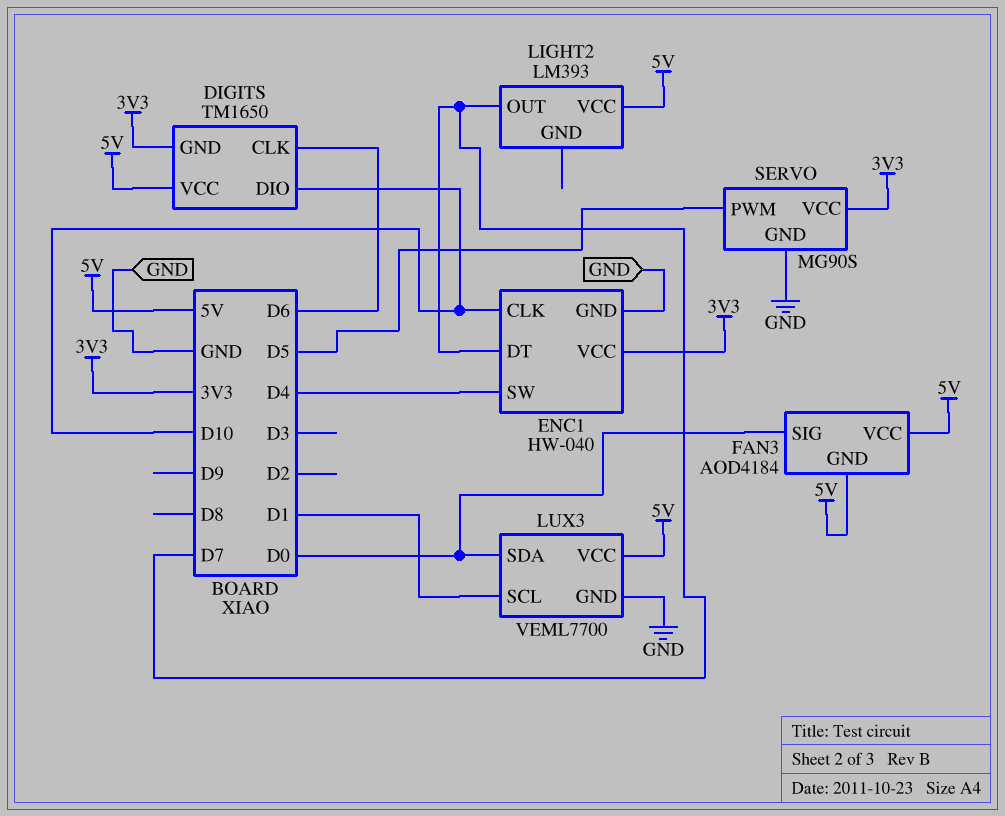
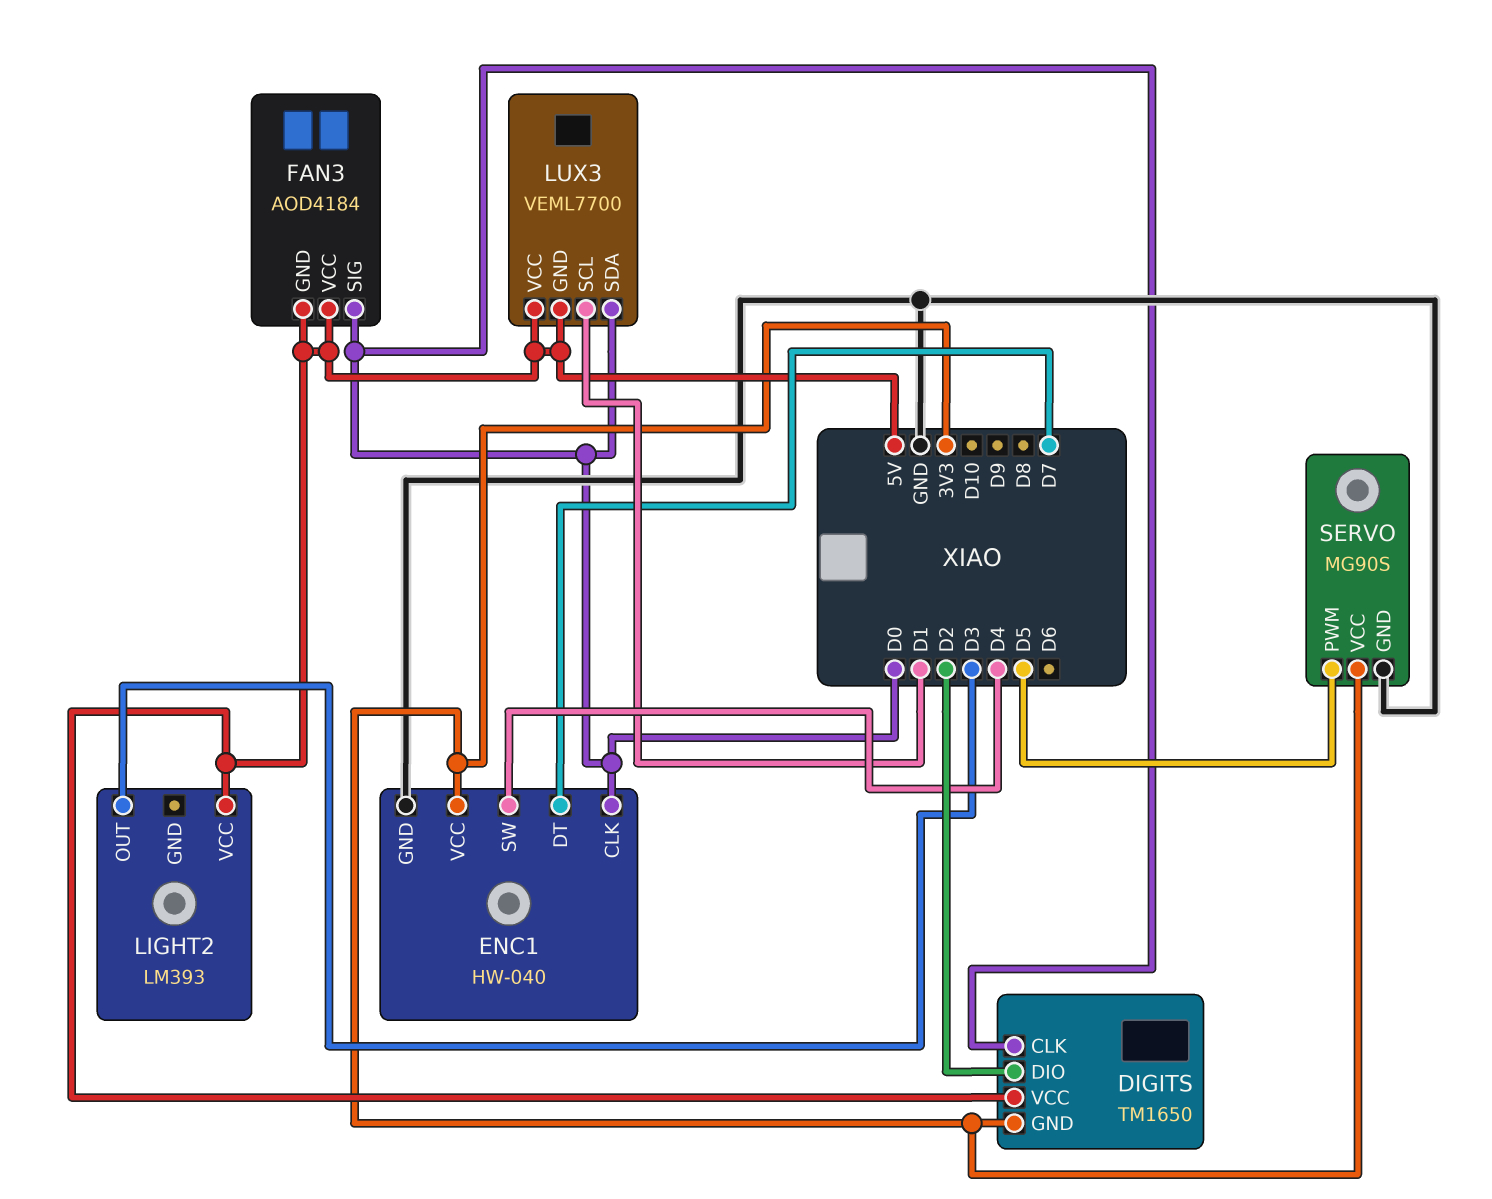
DIGITS pin CLK: D6 -> D0
DIGITS pin DIO: D10 -> D2
ENC1 pin CLK: D10 -> D0
LIGHT2 pin OUT: D7 -> D3
LUX3 pin GND: GND -> 5V

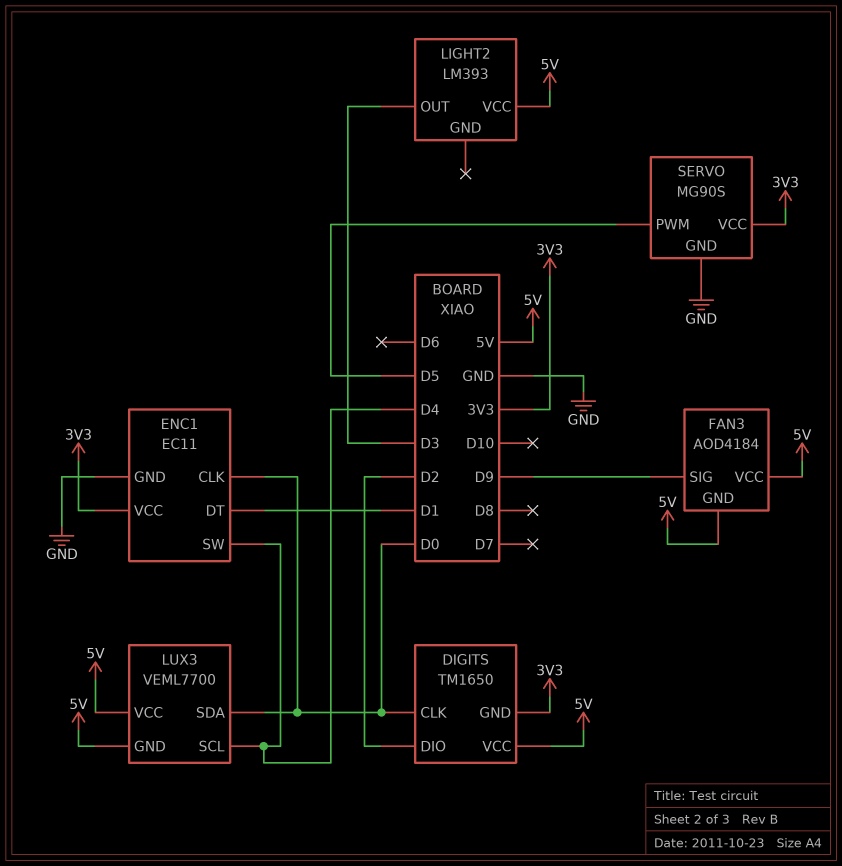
ENC1: HW-040 -> EC11
ENC1 pin DT: D7 -> D1
FAN3 pin SIG: D0 -> D9
LUX3 pin SCL: D1 -> D4

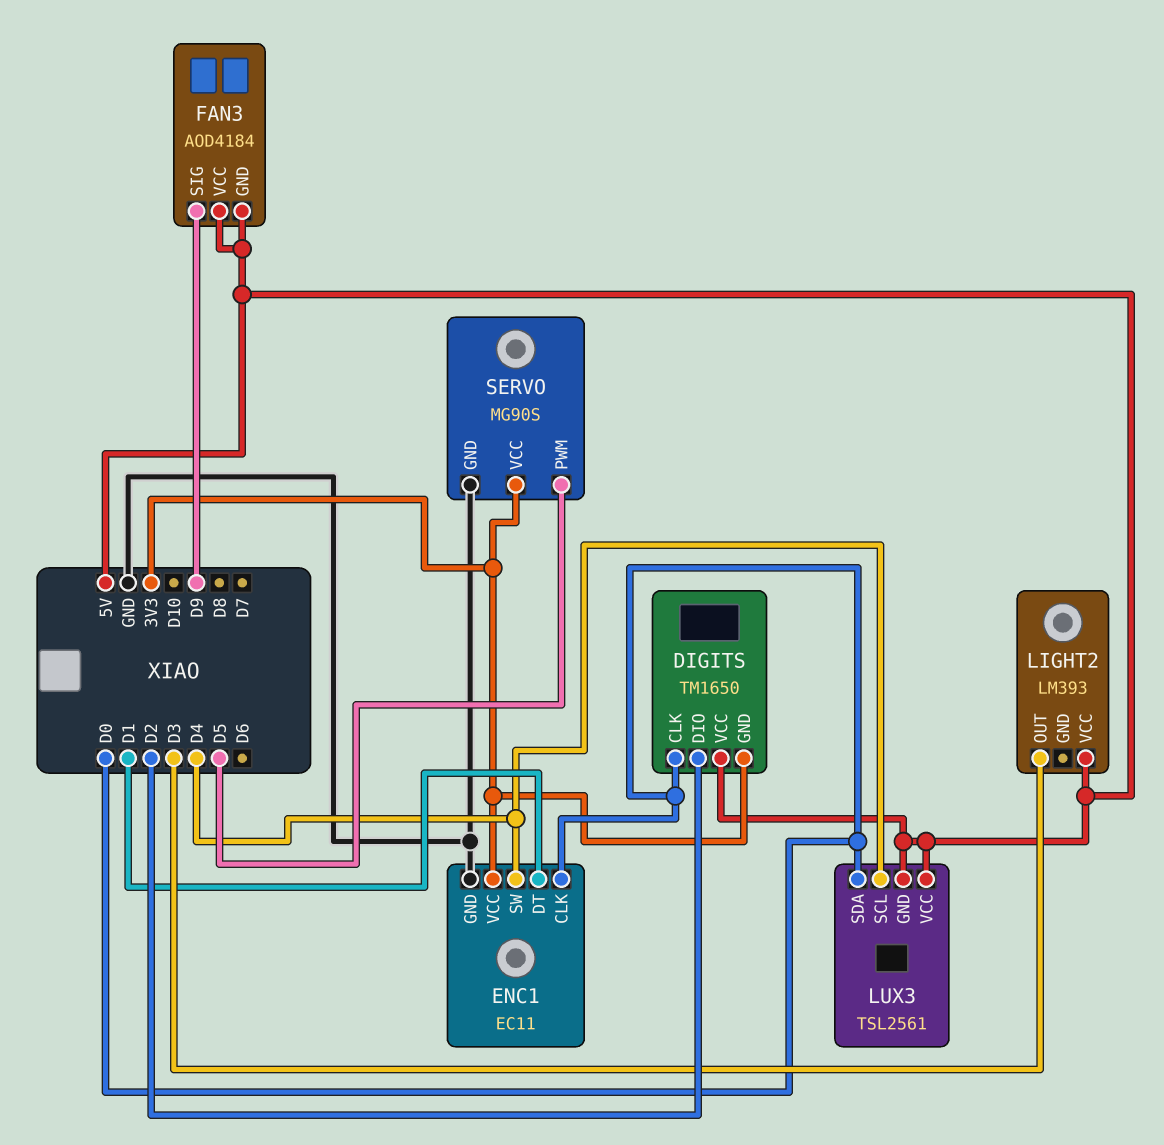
LUX3: VEML7700 -> TSL2561

